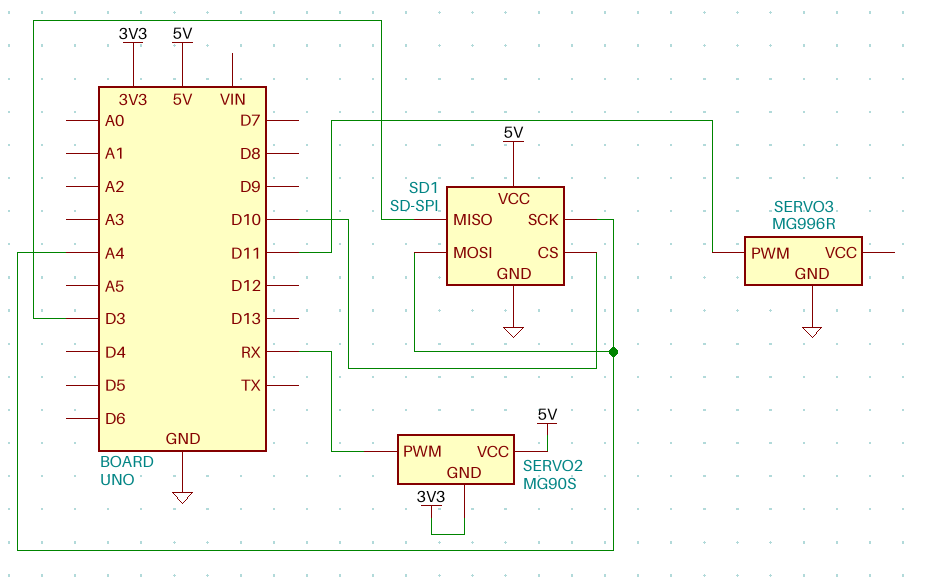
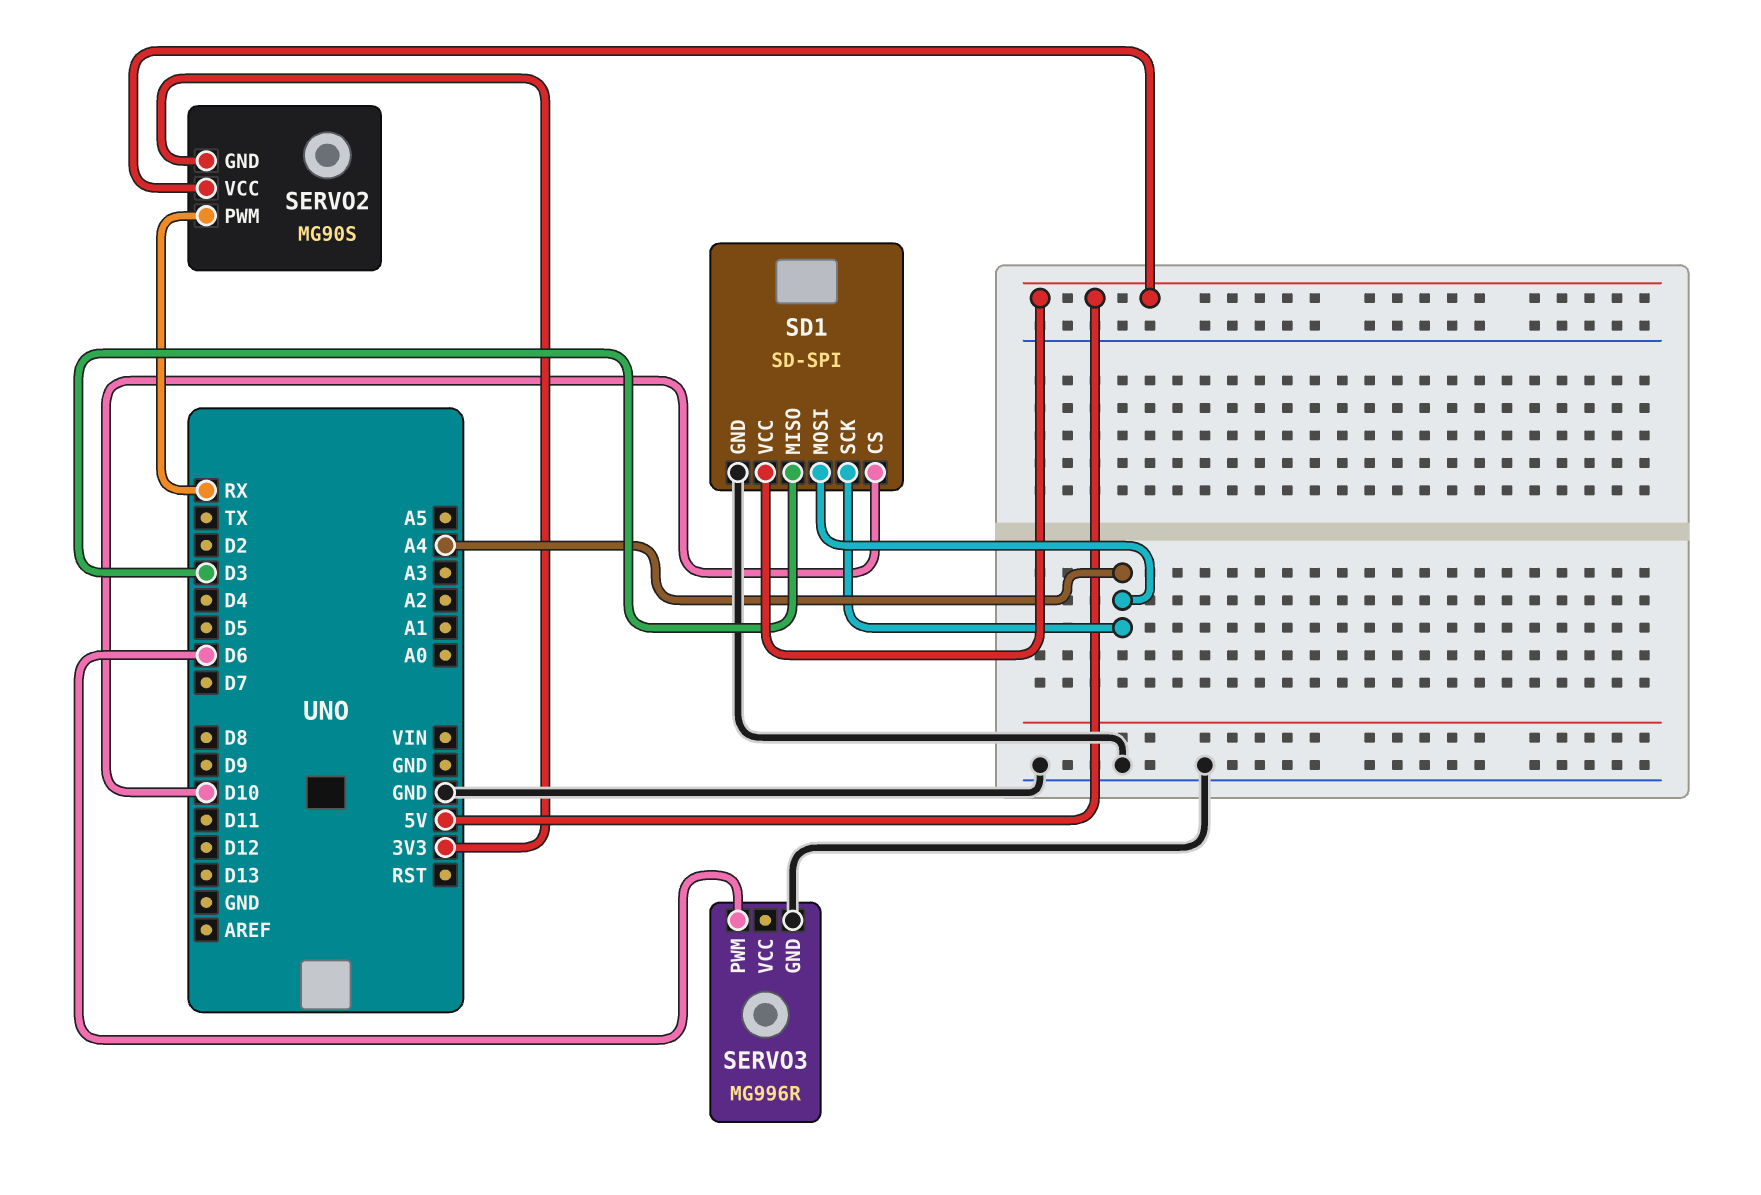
SERVO3 pin PWM: D11 -> D6

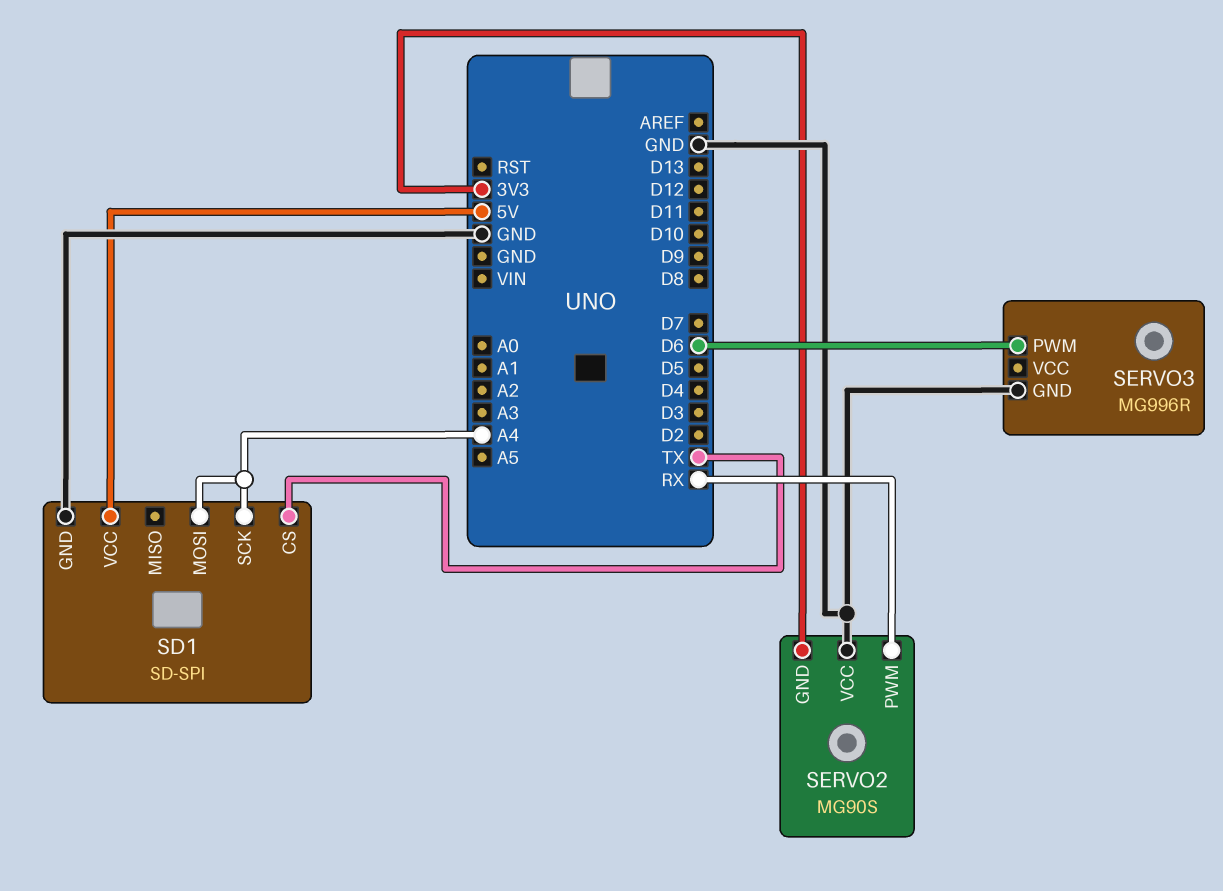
SD1 pin CS: D10 -> TX
SD1 pin MISO: D3 -> none
SERVO2 pin VCC: 5V -> GND

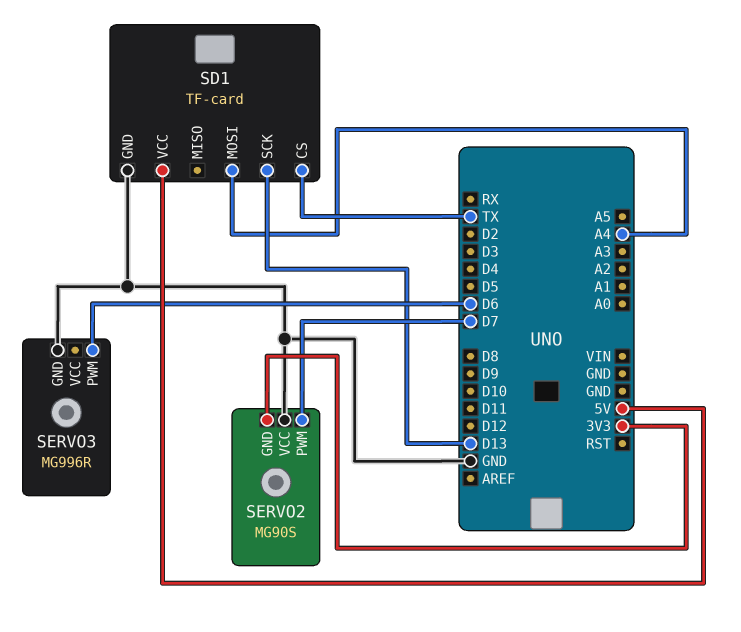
SD1: SD-SPI -> TF-card
SD1 pin SCK: A4 -> D13
SERVO2 pin PWM: RX -> D7

